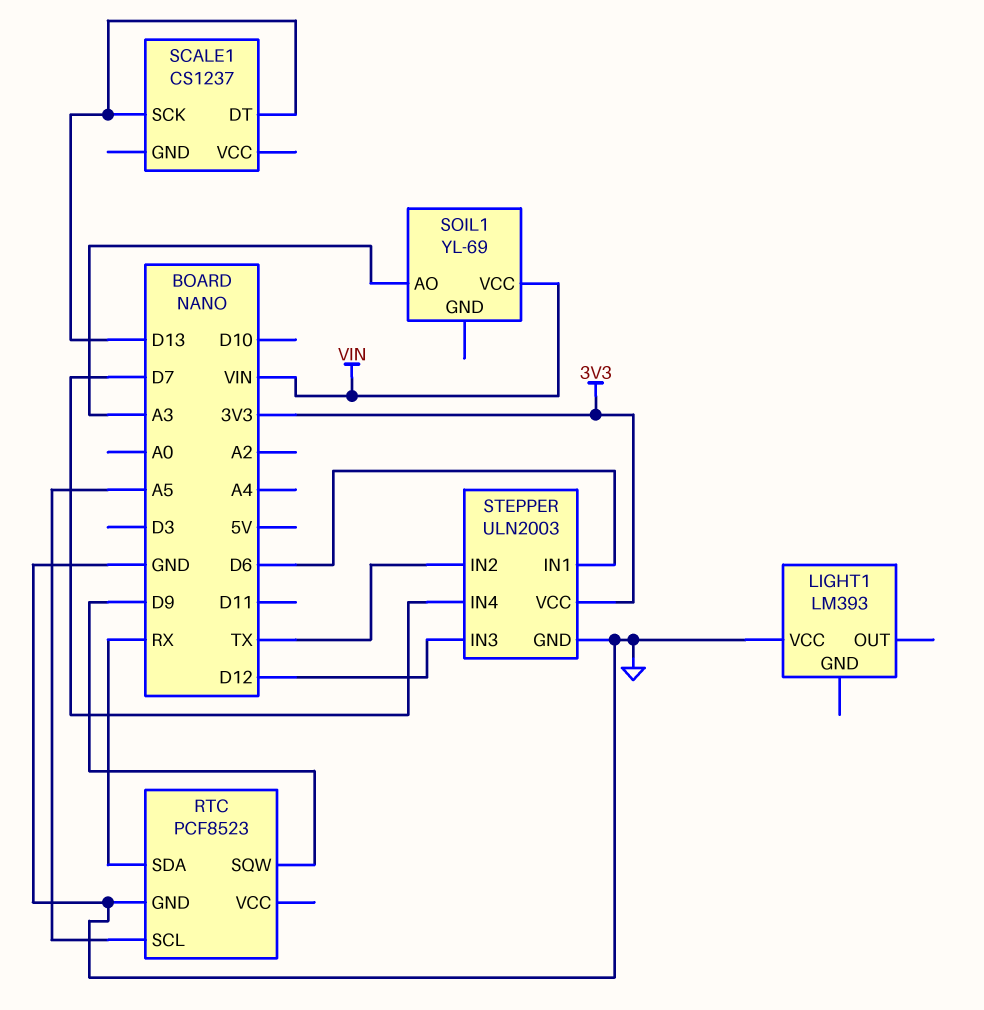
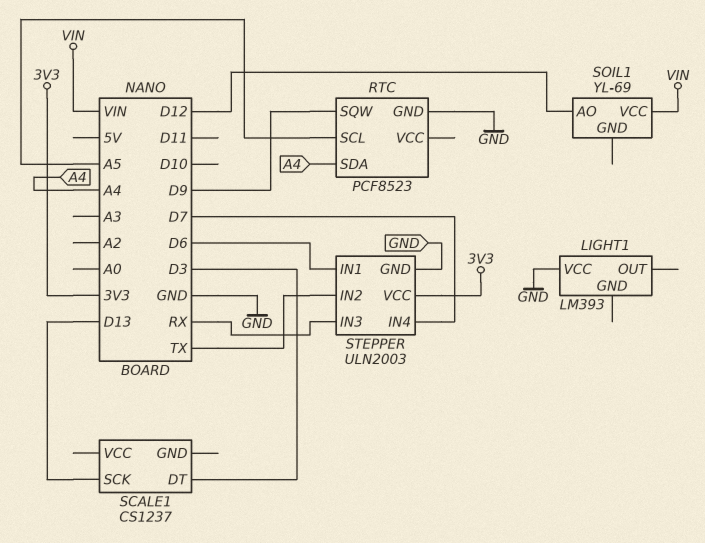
RTC pin SDA: RX -> A4
SCALE1 pin DT: D13 -> D3
SOIL1 pin AO: A3 -> D12
STEPPER pin IN3: D12 -> RX

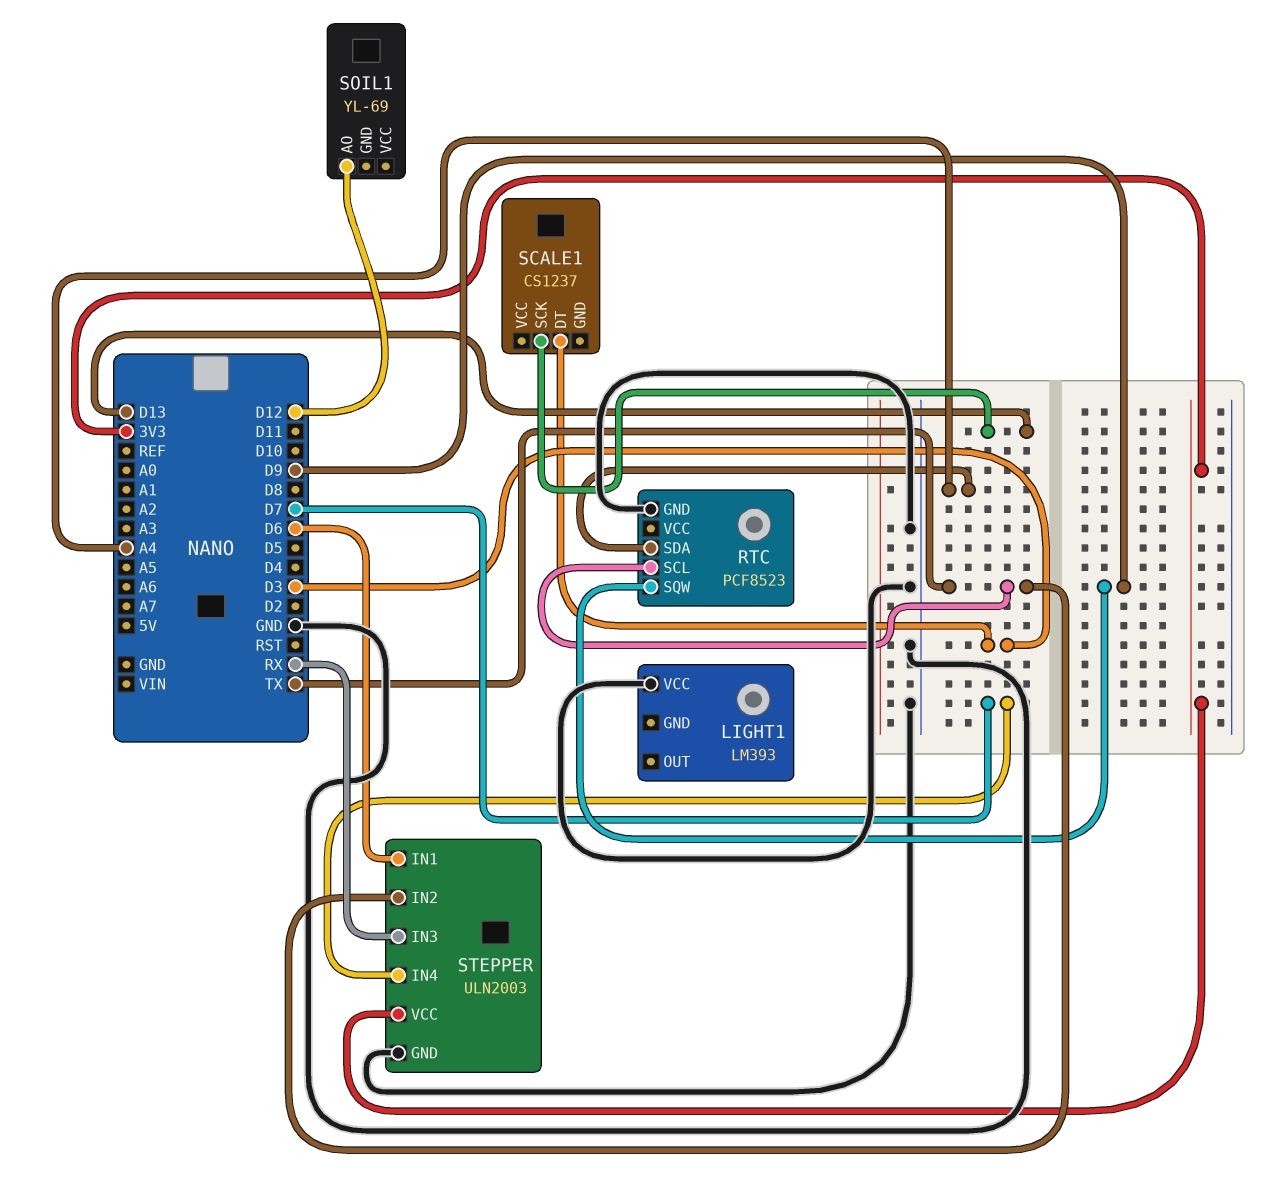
RTC pin SCL: A5 -> TX
SOIL1 pin VCC: VIN -> none

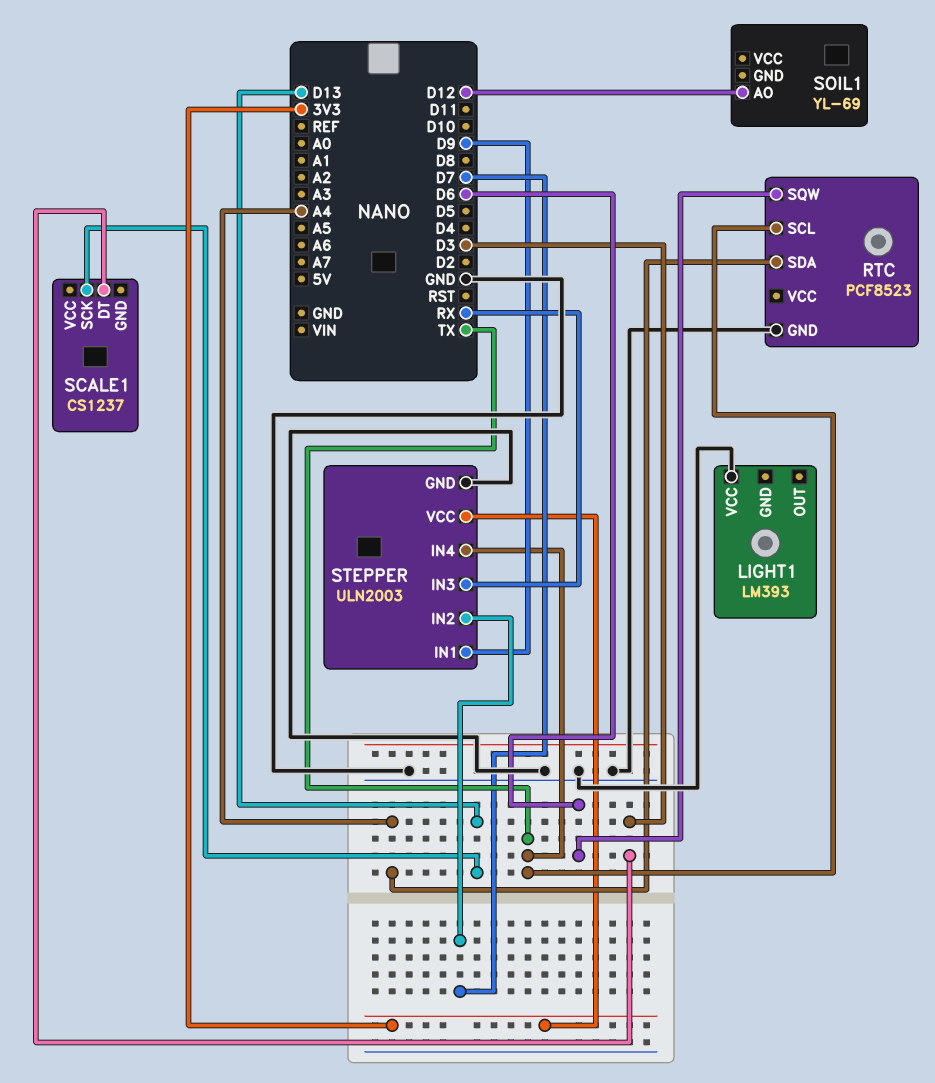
RTC pin SQW: D9 -> D6
STEPPER pin IN1: D6 -> D9
STEPPER pin IN2: TX -> D7
STEPPER pin IN4: D7 -> TX

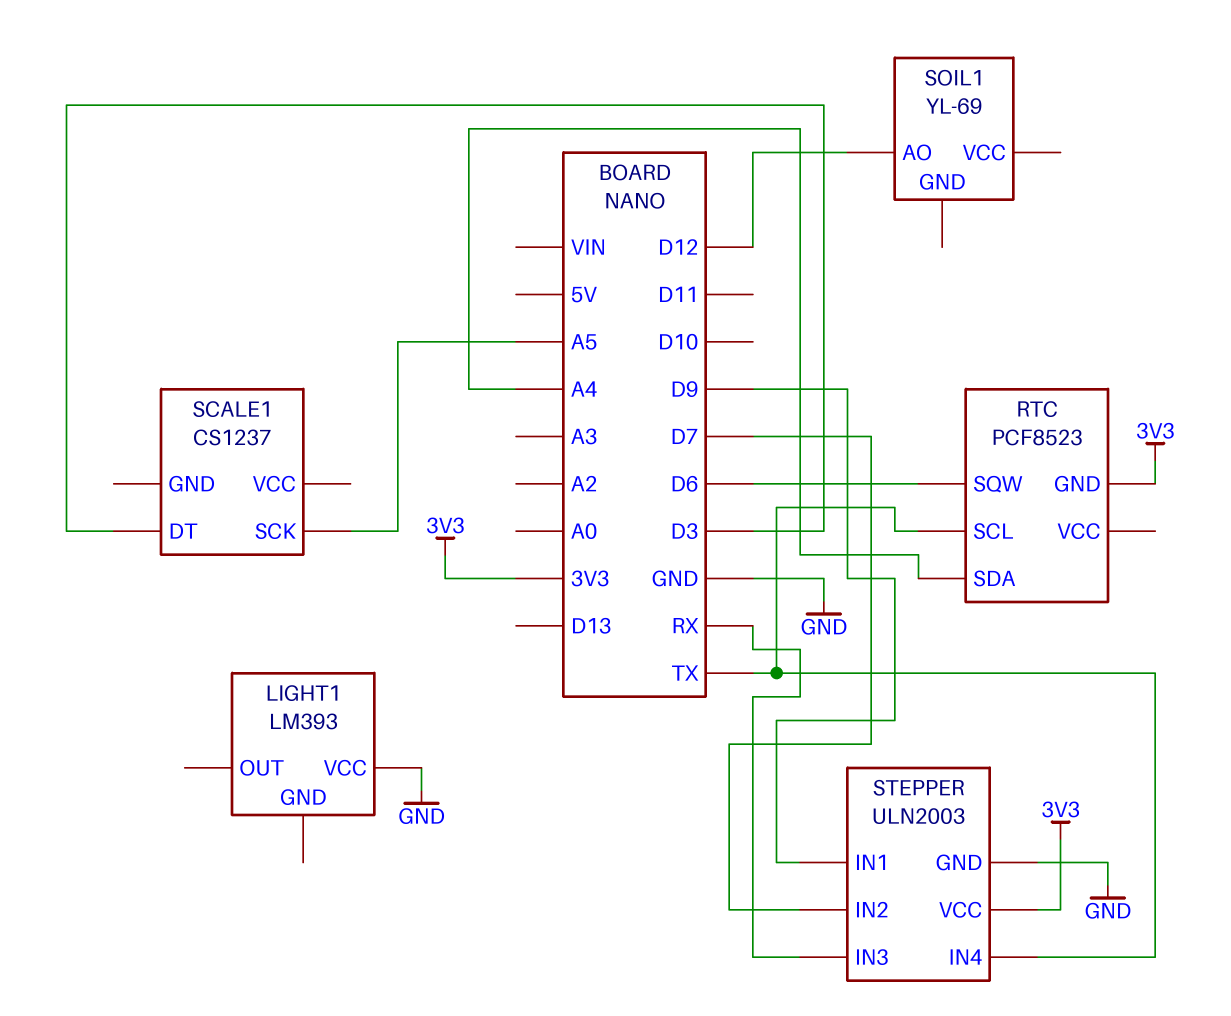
RTC pin GND: GND -> 3V3
SCALE1 pin SCK: D13 -> A5

